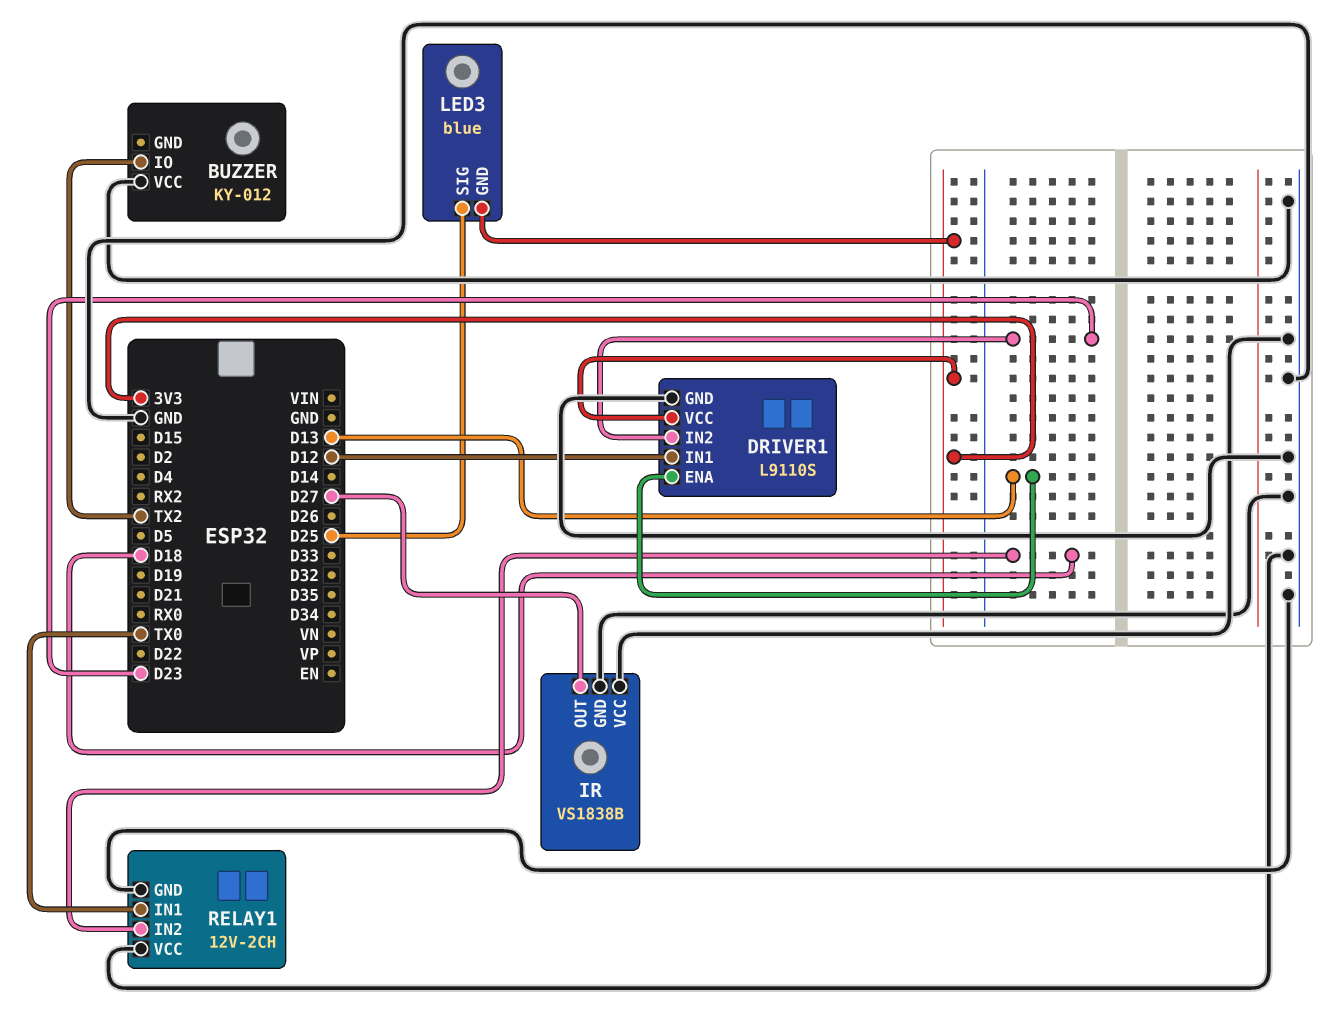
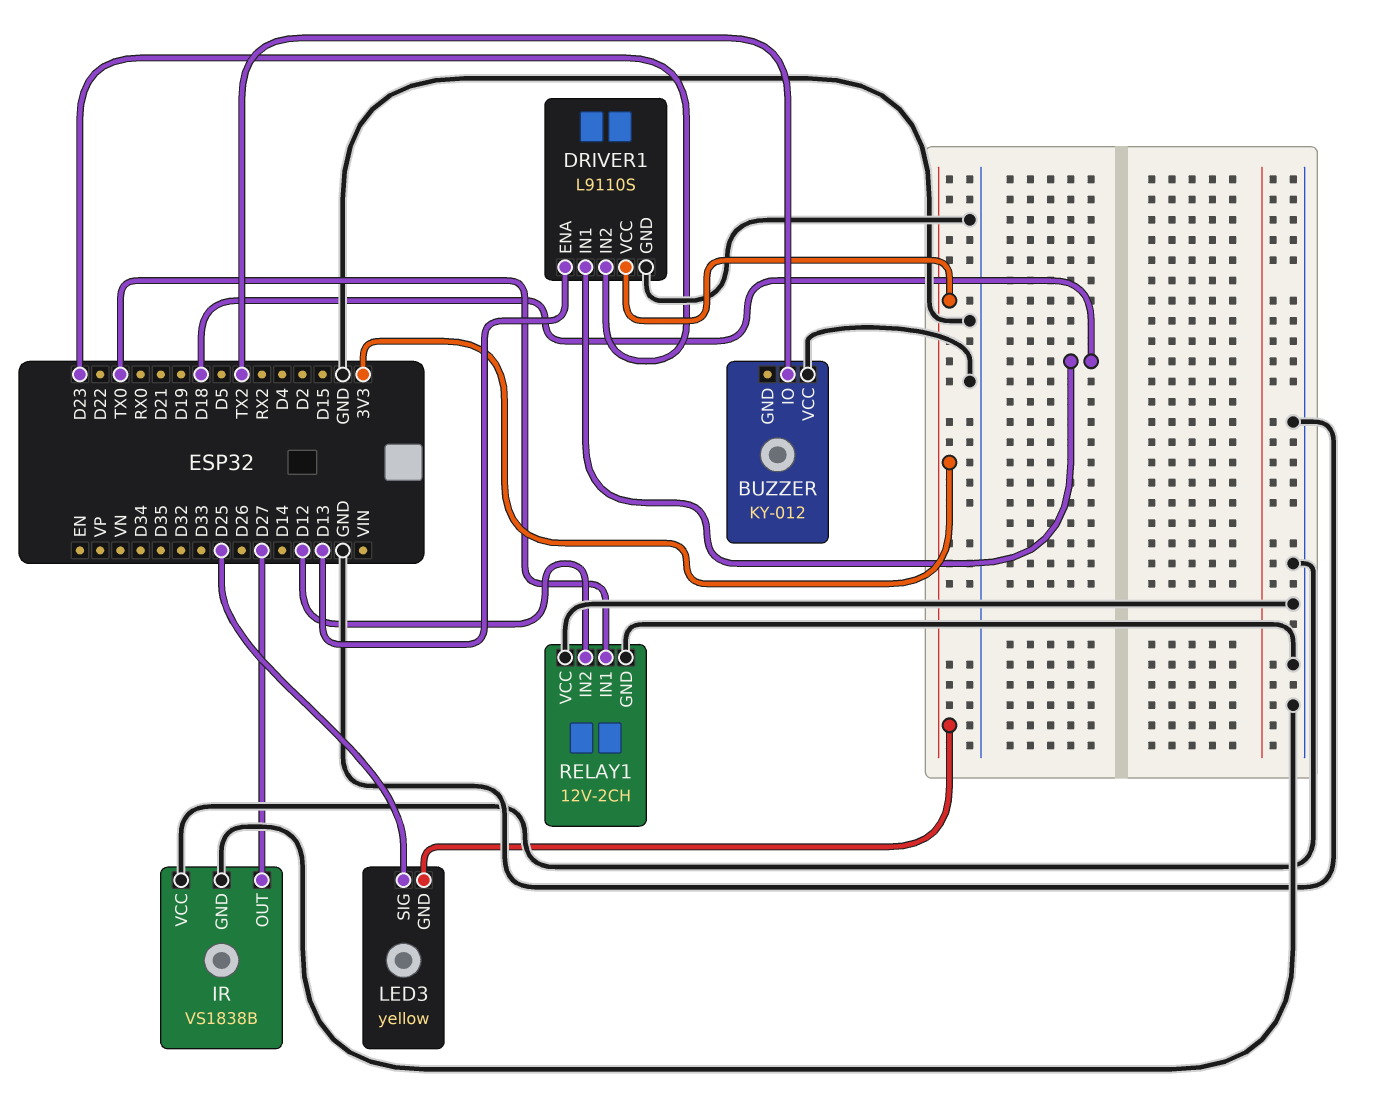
DRIVER1 pin IN1: D12 -> D18
LED3: blue -> yellow
RELAY1 pin IN2: D18 -> D12

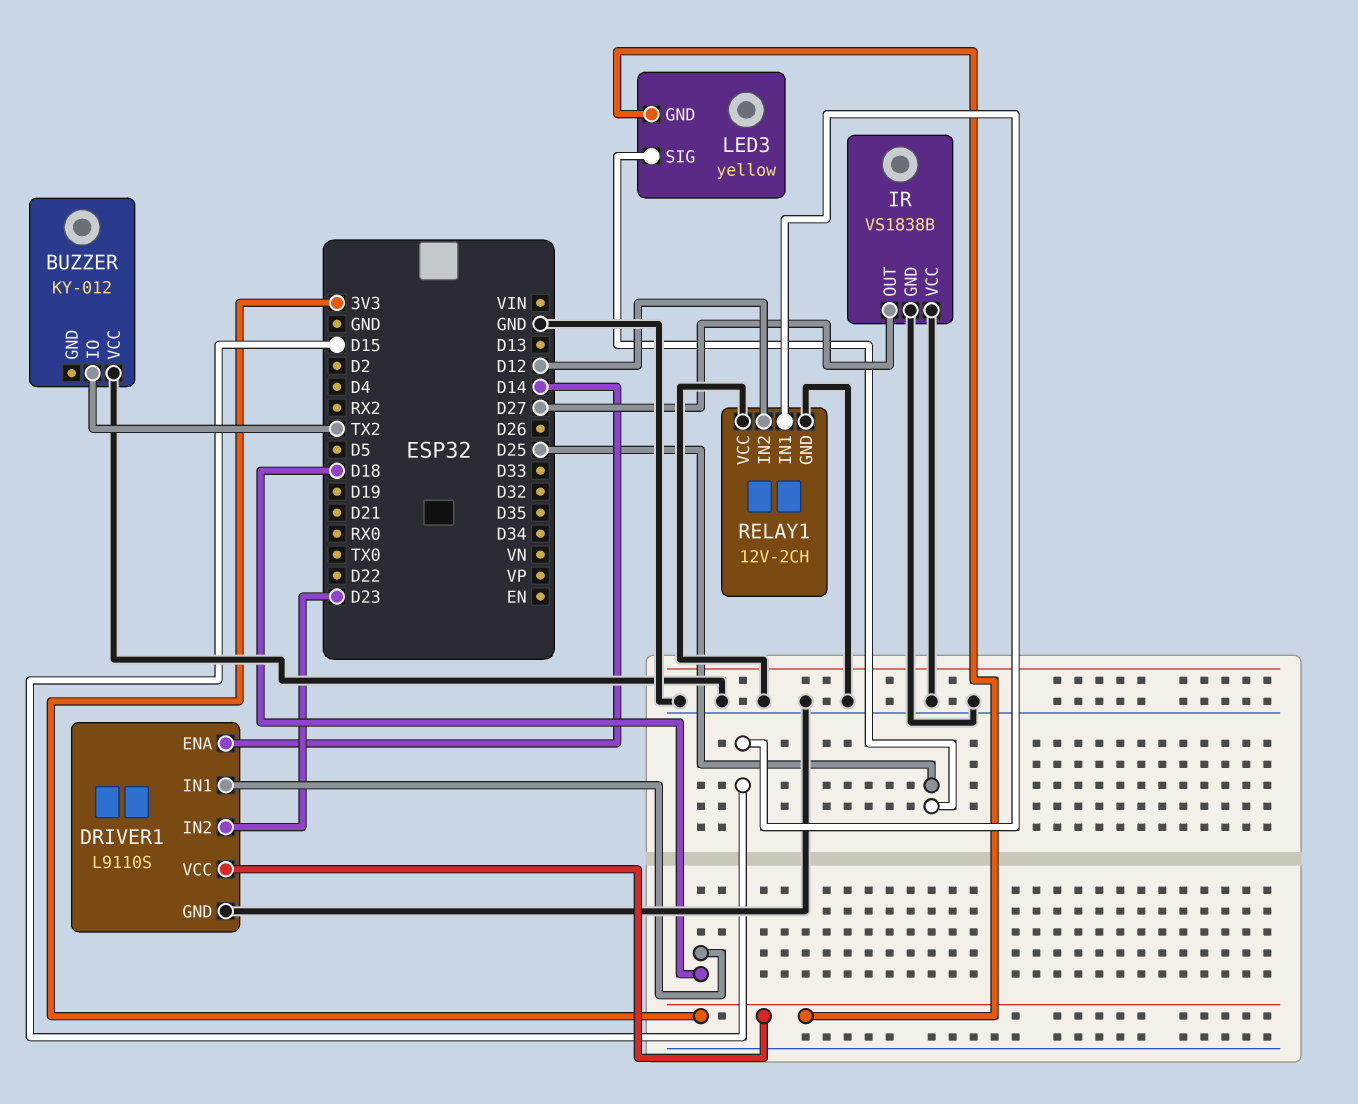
DRIVER1 pin ENA: D13 -> D14
RELAY1 pin IN1: TX0 -> D15

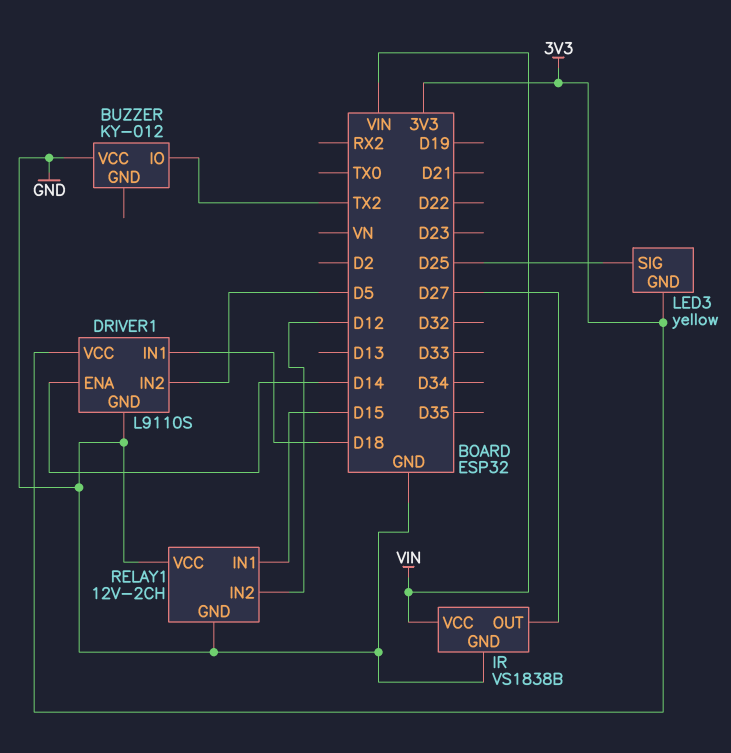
DRIVER1 pin IN2: D23 -> D5
IR pin VCC: GND -> VIN

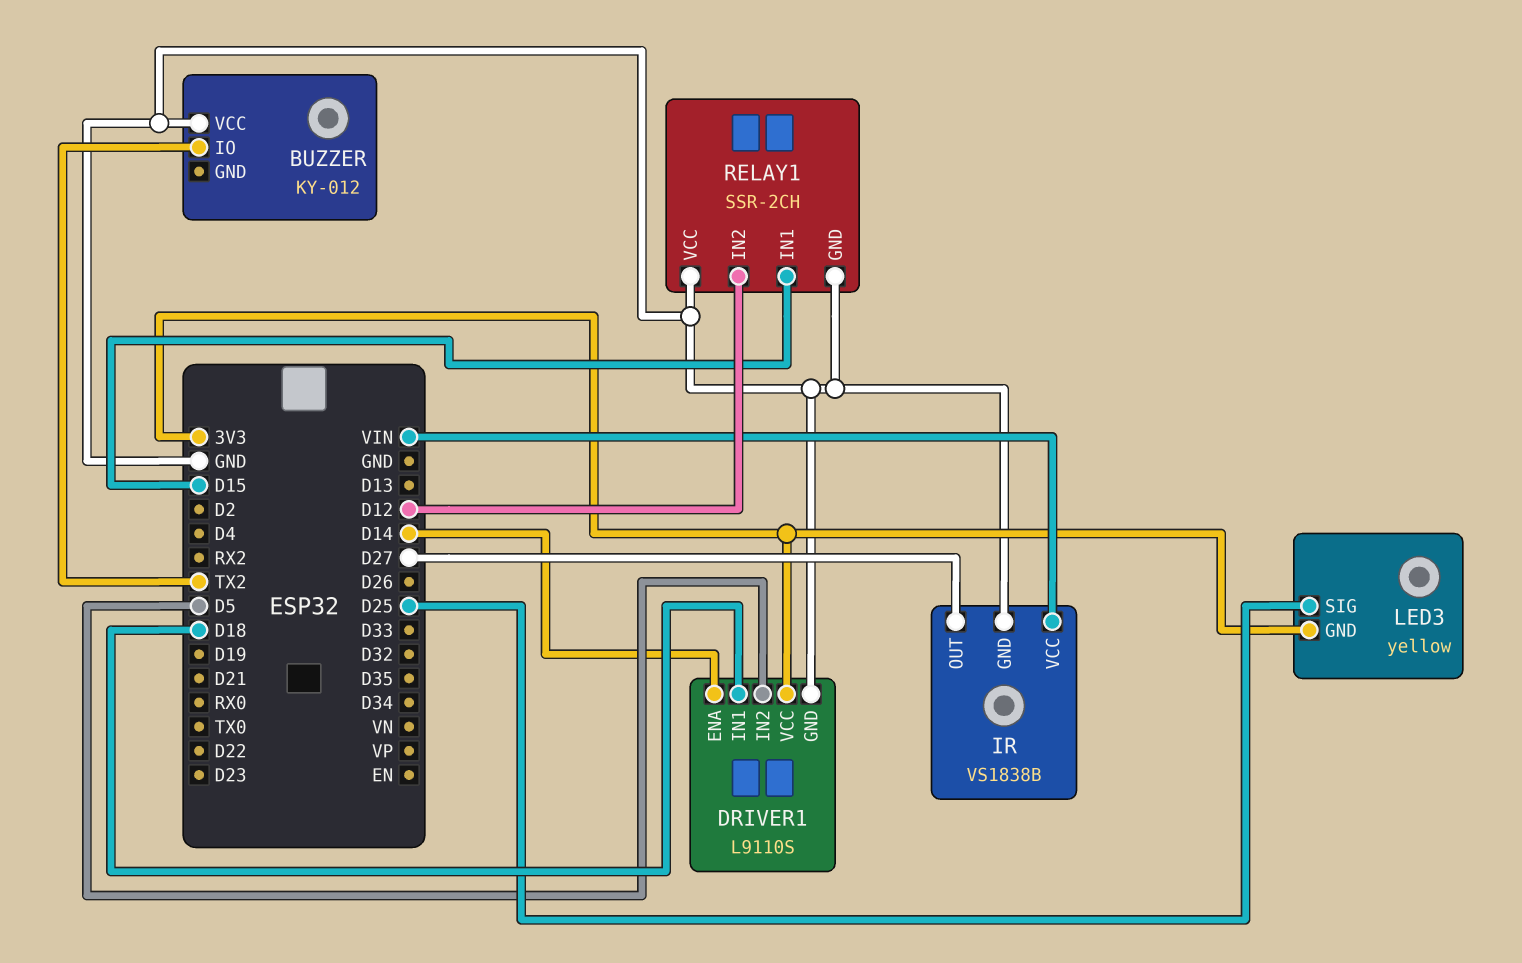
RELAY1: 12V-2CH -> SSR-2CH

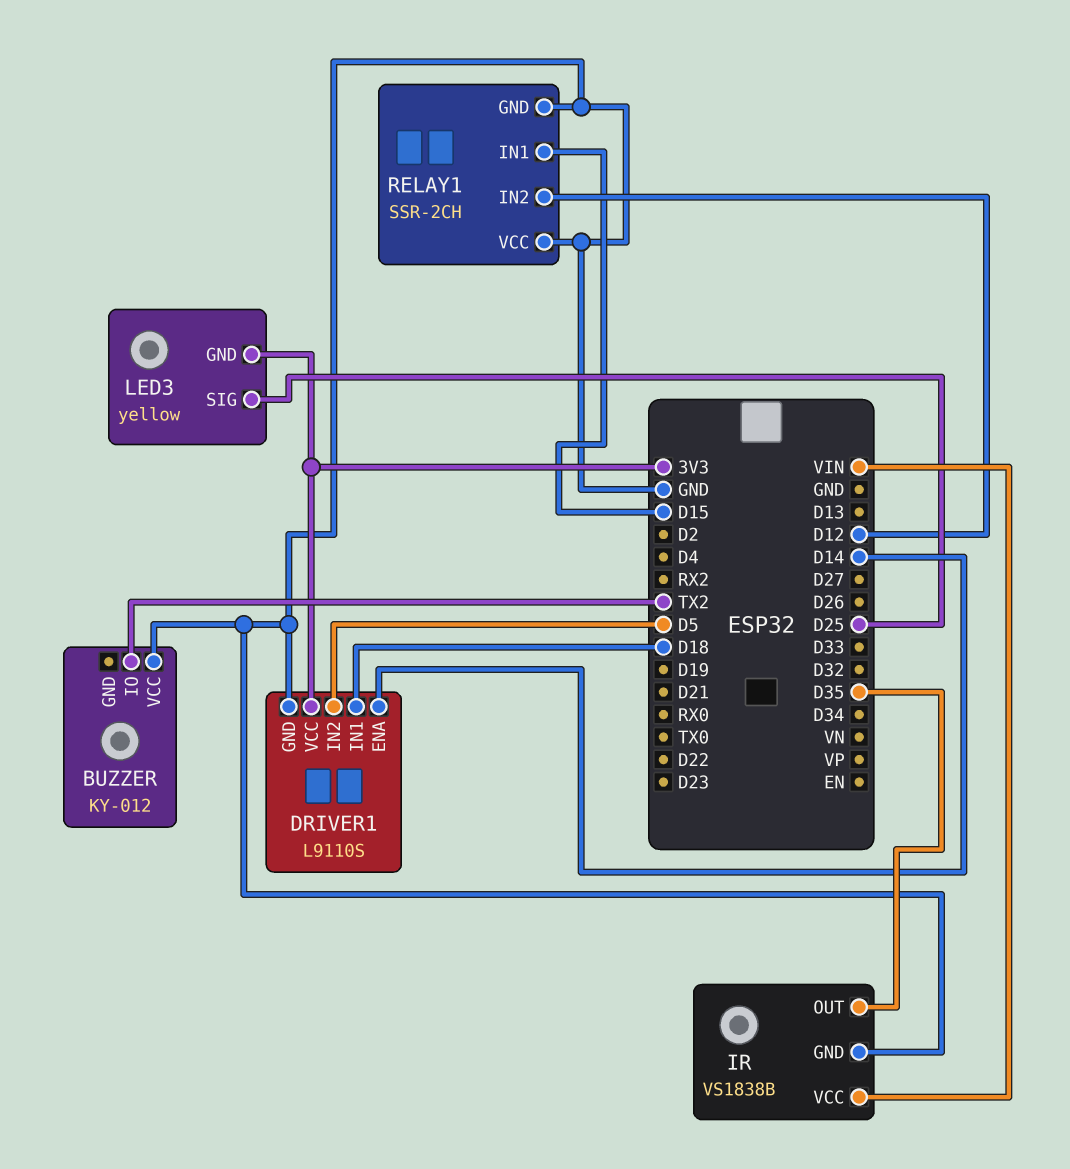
IR pin OUT: D27 -> D35

